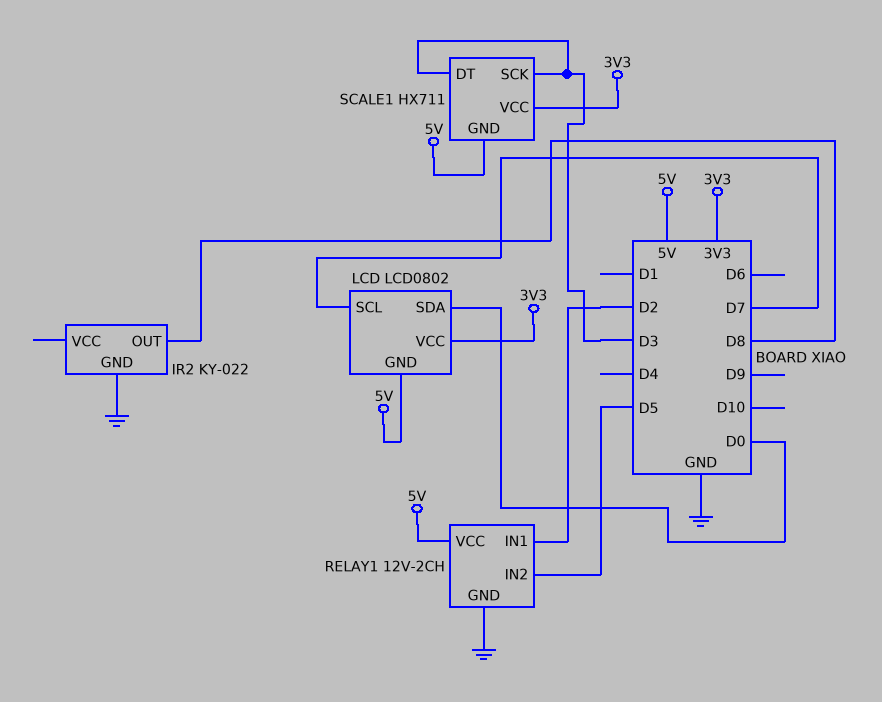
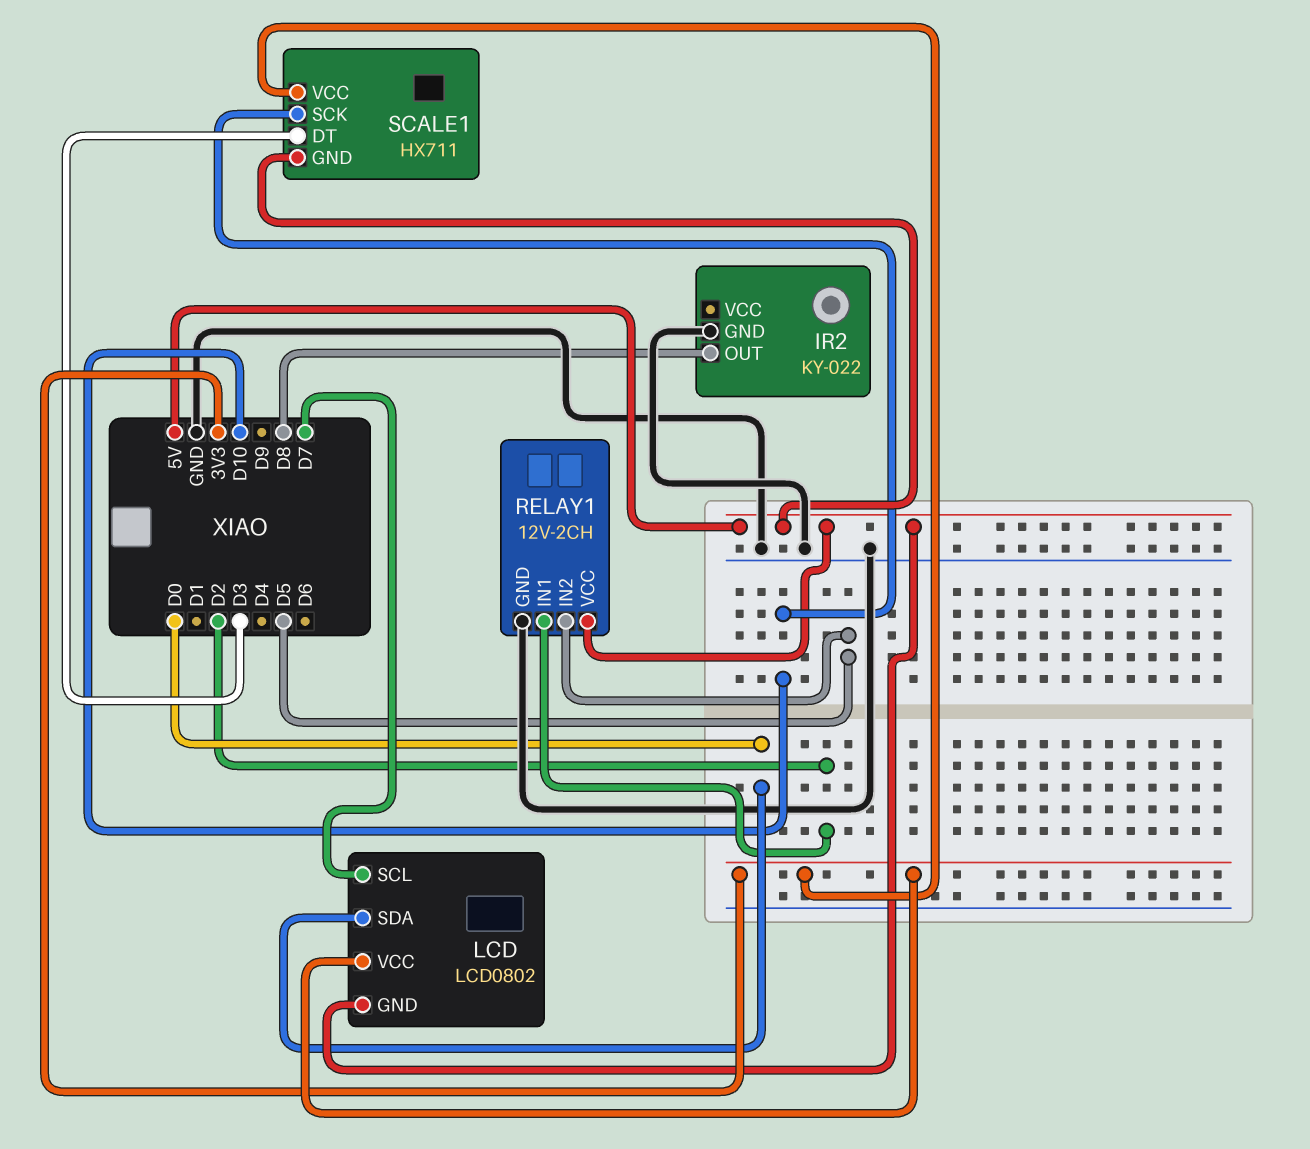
SCALE1 pin SCK: D3 -> D10

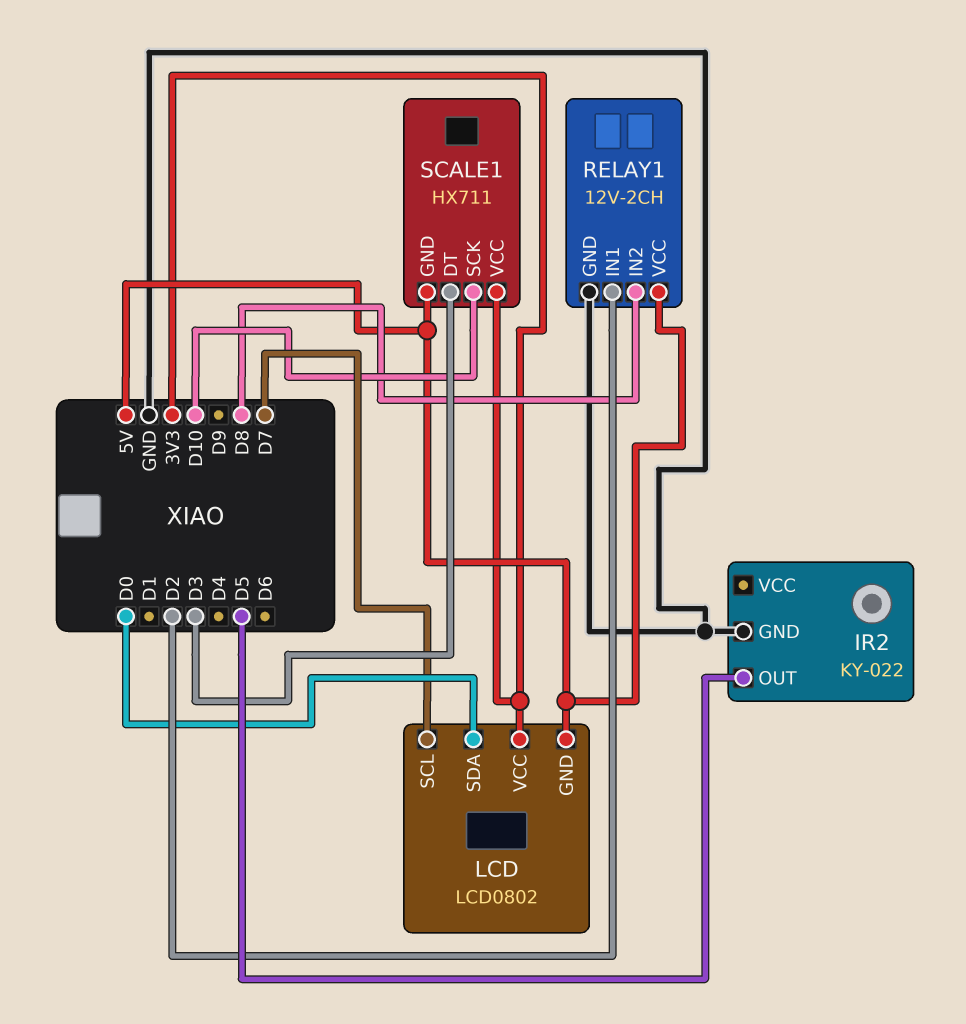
IR2 pin OUT: D8 -> D5
RELAY1 pin IN2: D5 -> D8

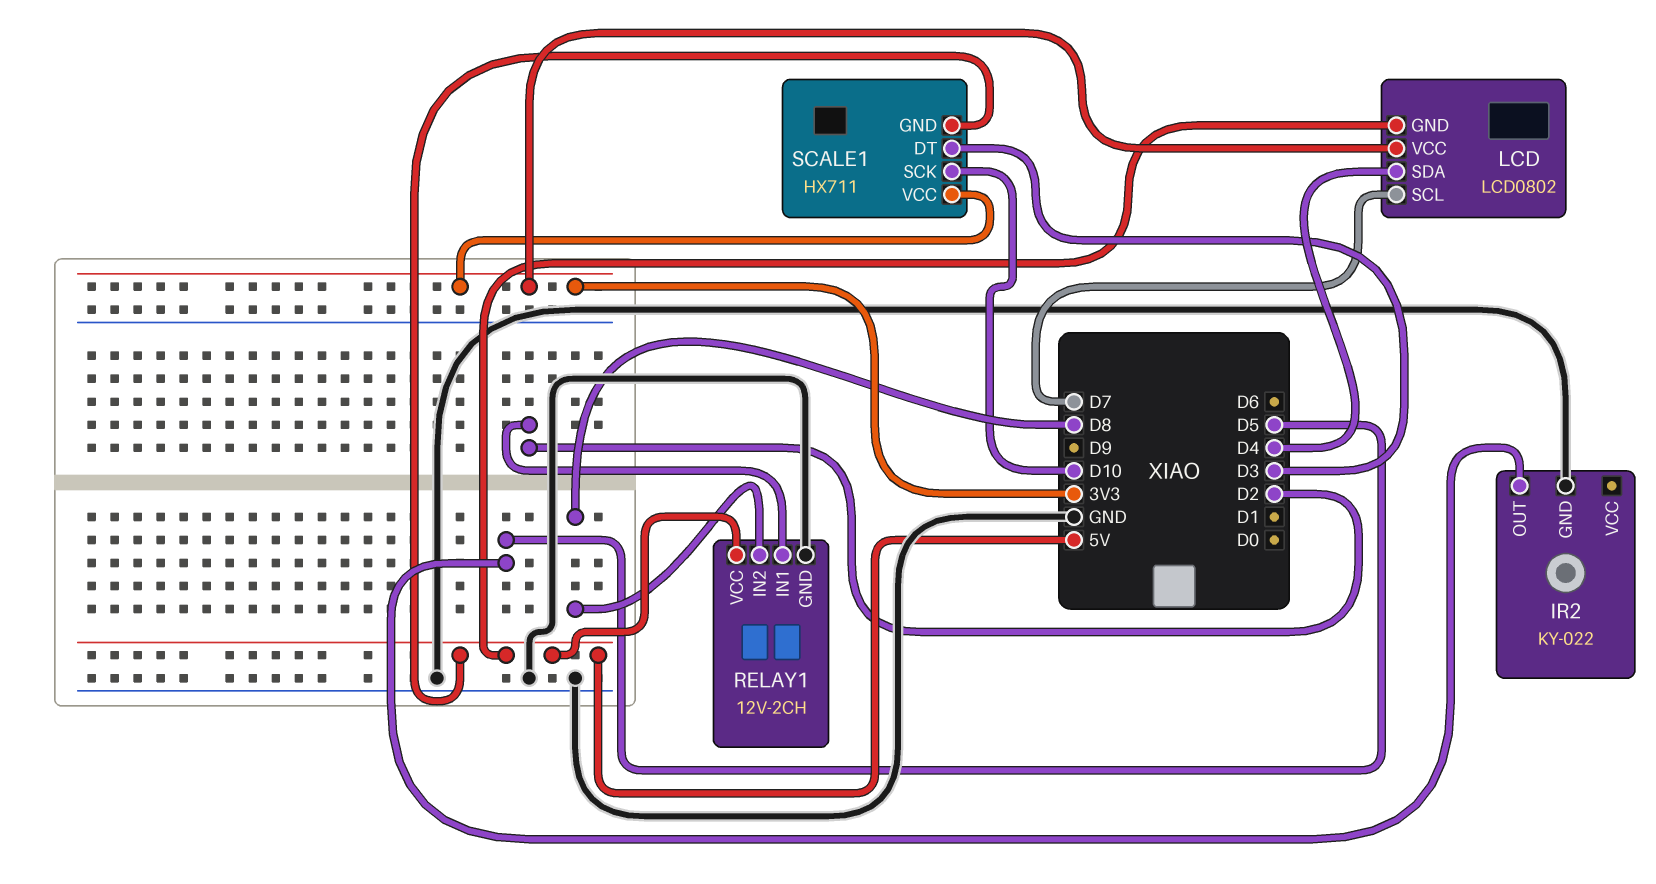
LCD pin SDA: D0 -> D4

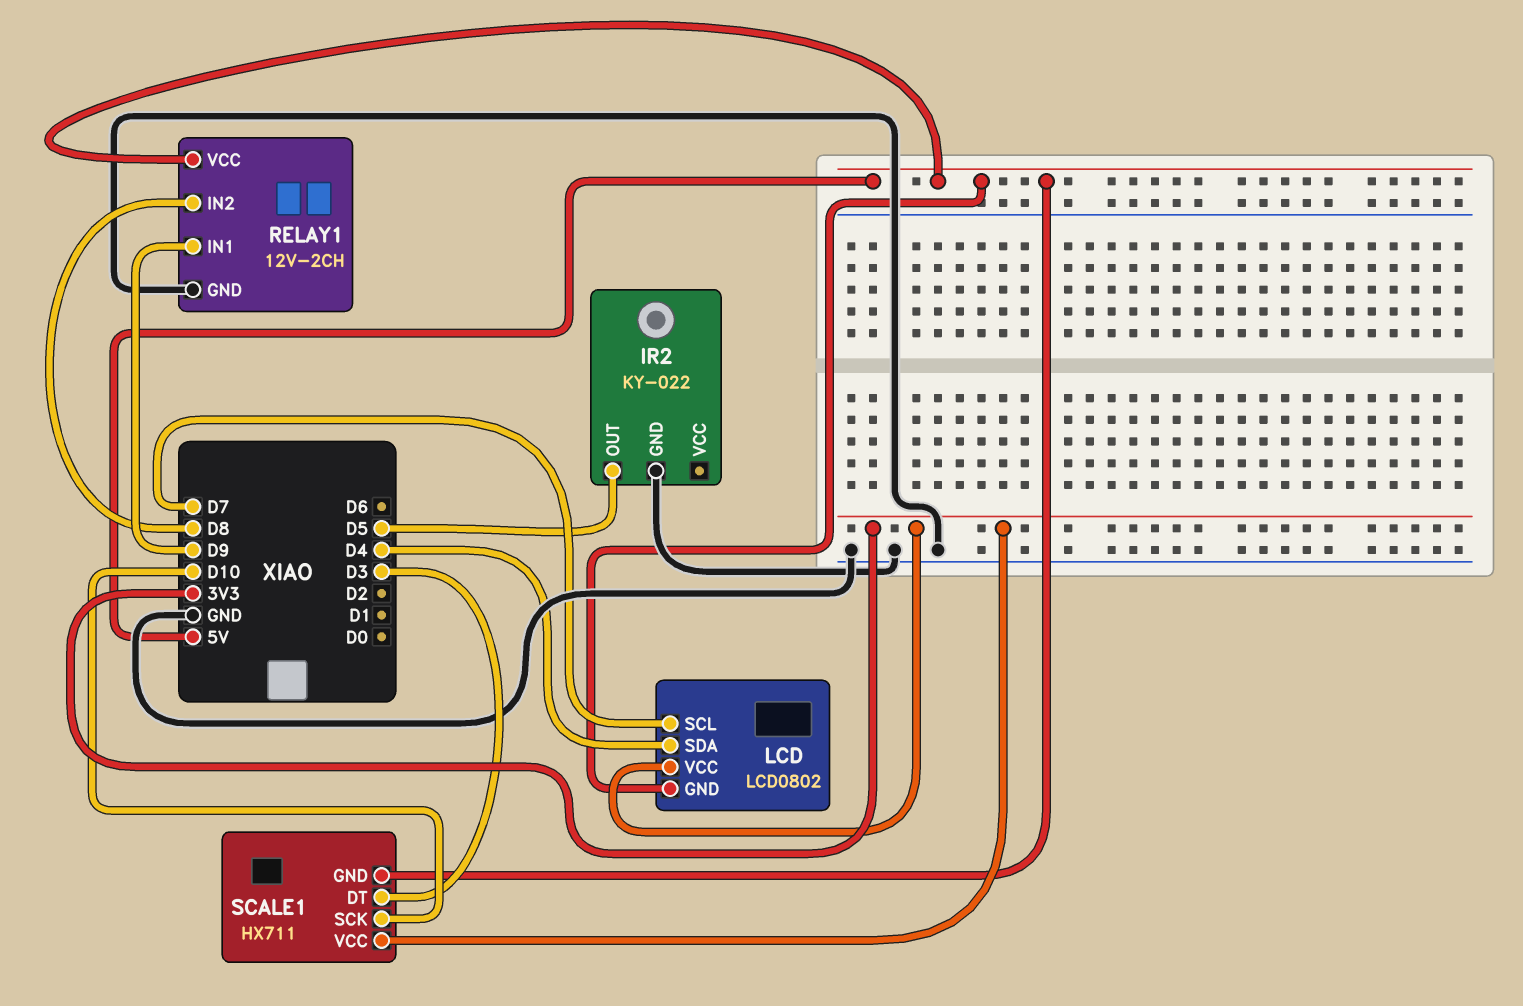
RELAY1 pin IN1: D2 -> D9

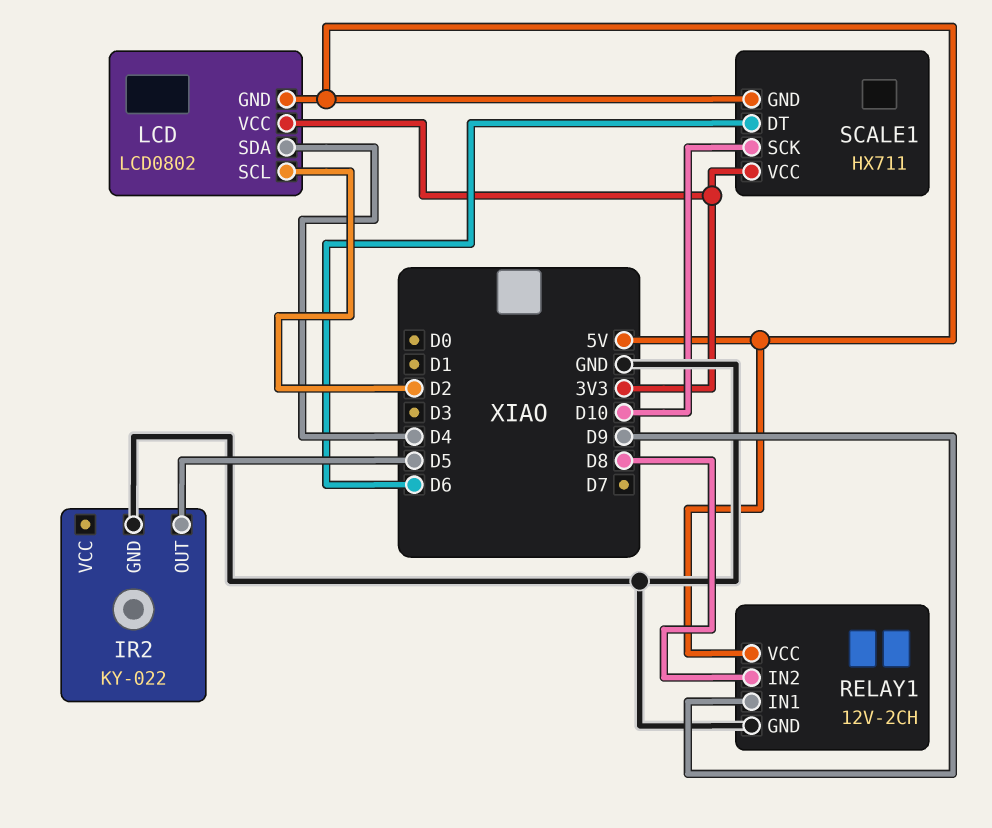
LCD pin SCL: D7 -> D2
SCALE1 pin DT: D3 -> D6

